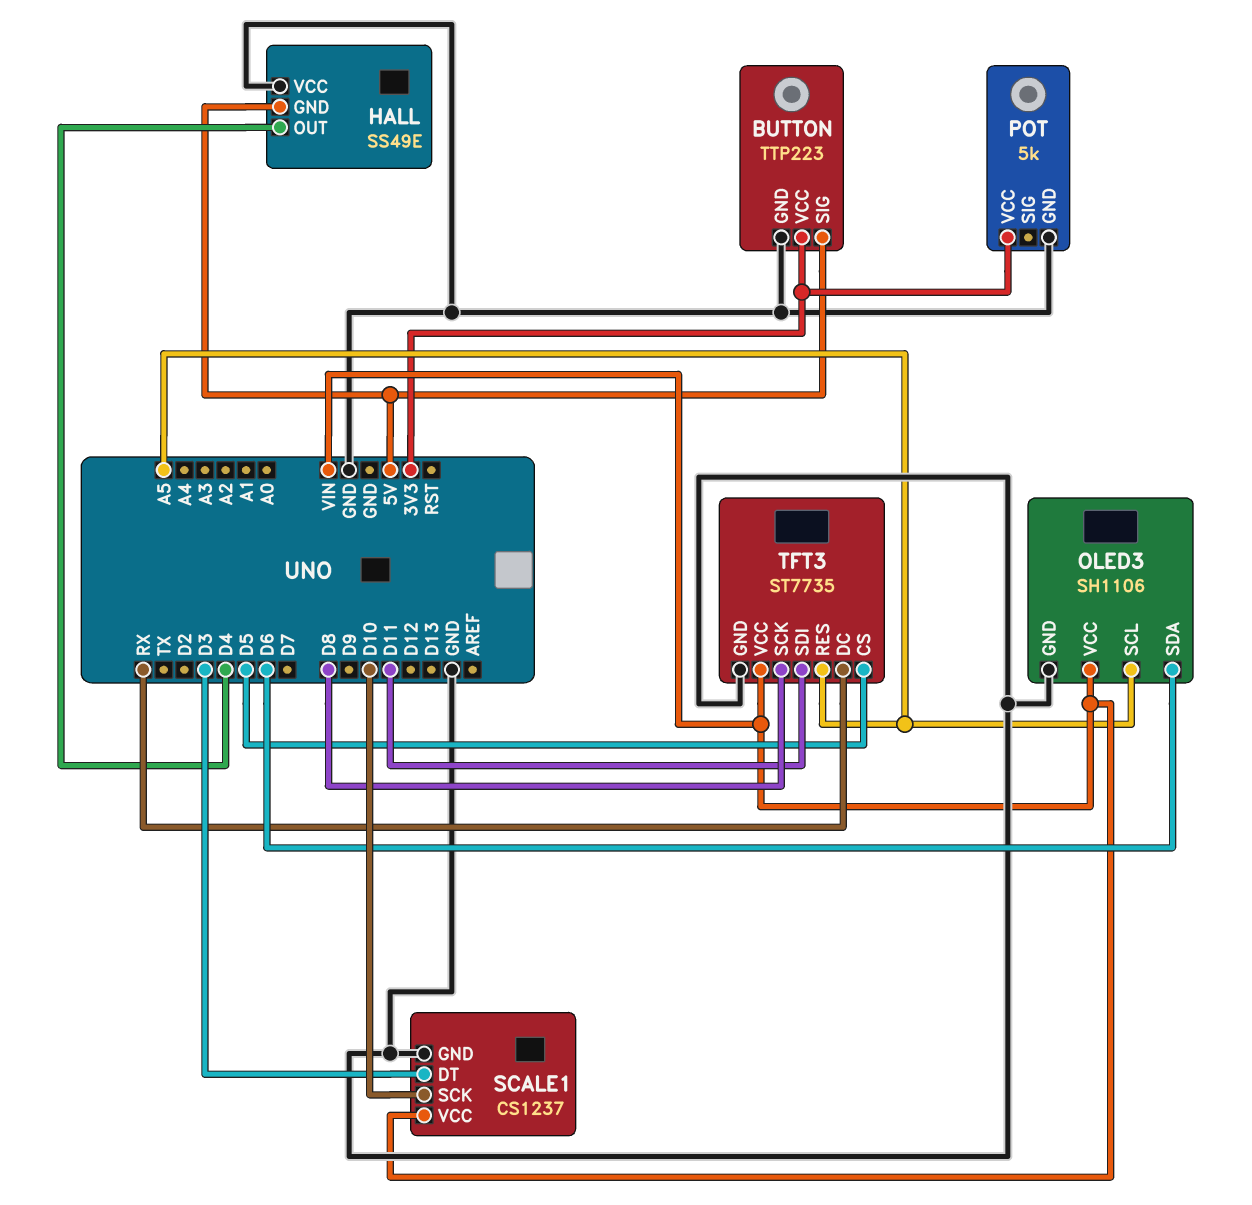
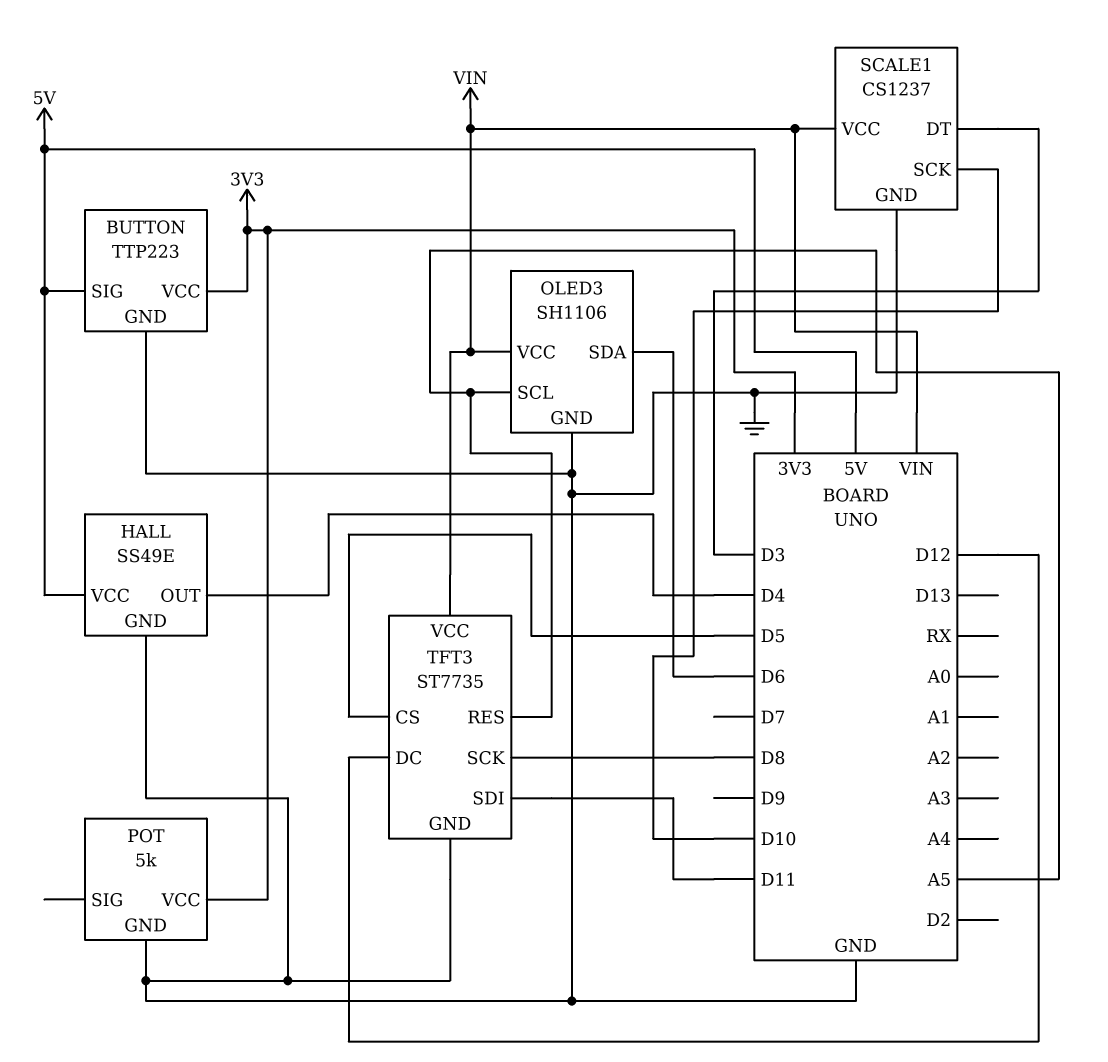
HALL pin GND: 5V -> GND
HALL pin VCC: GND -> 5V
TFT3 pin DC: RX -> D12

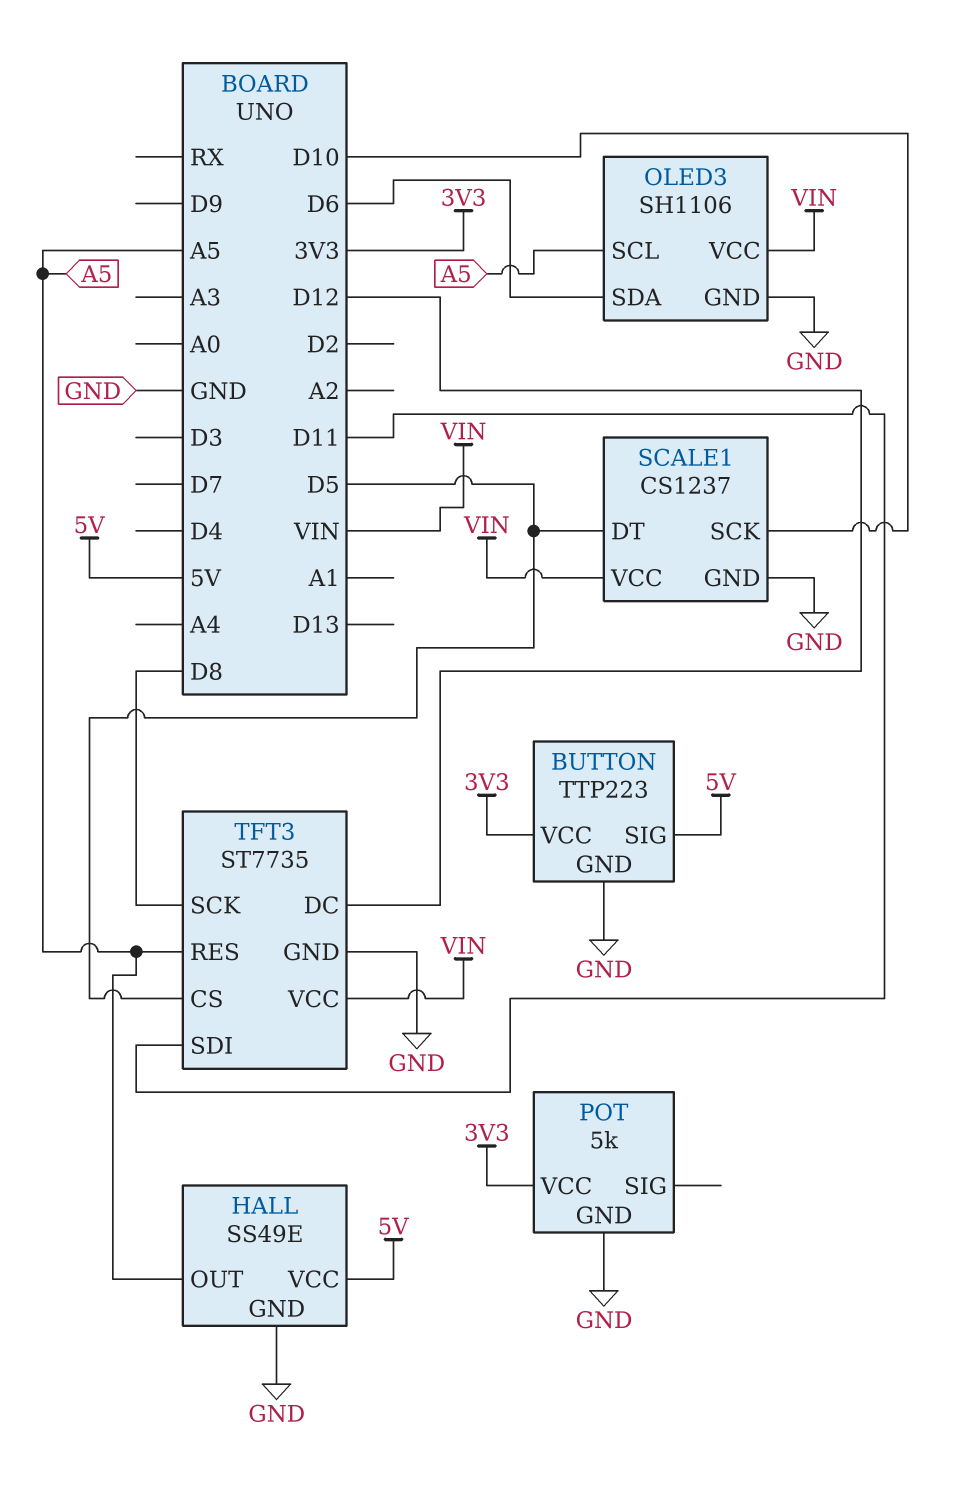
HALL pin OUT: D4 -> A5
SCALE1 pin DT: D3 -> D5

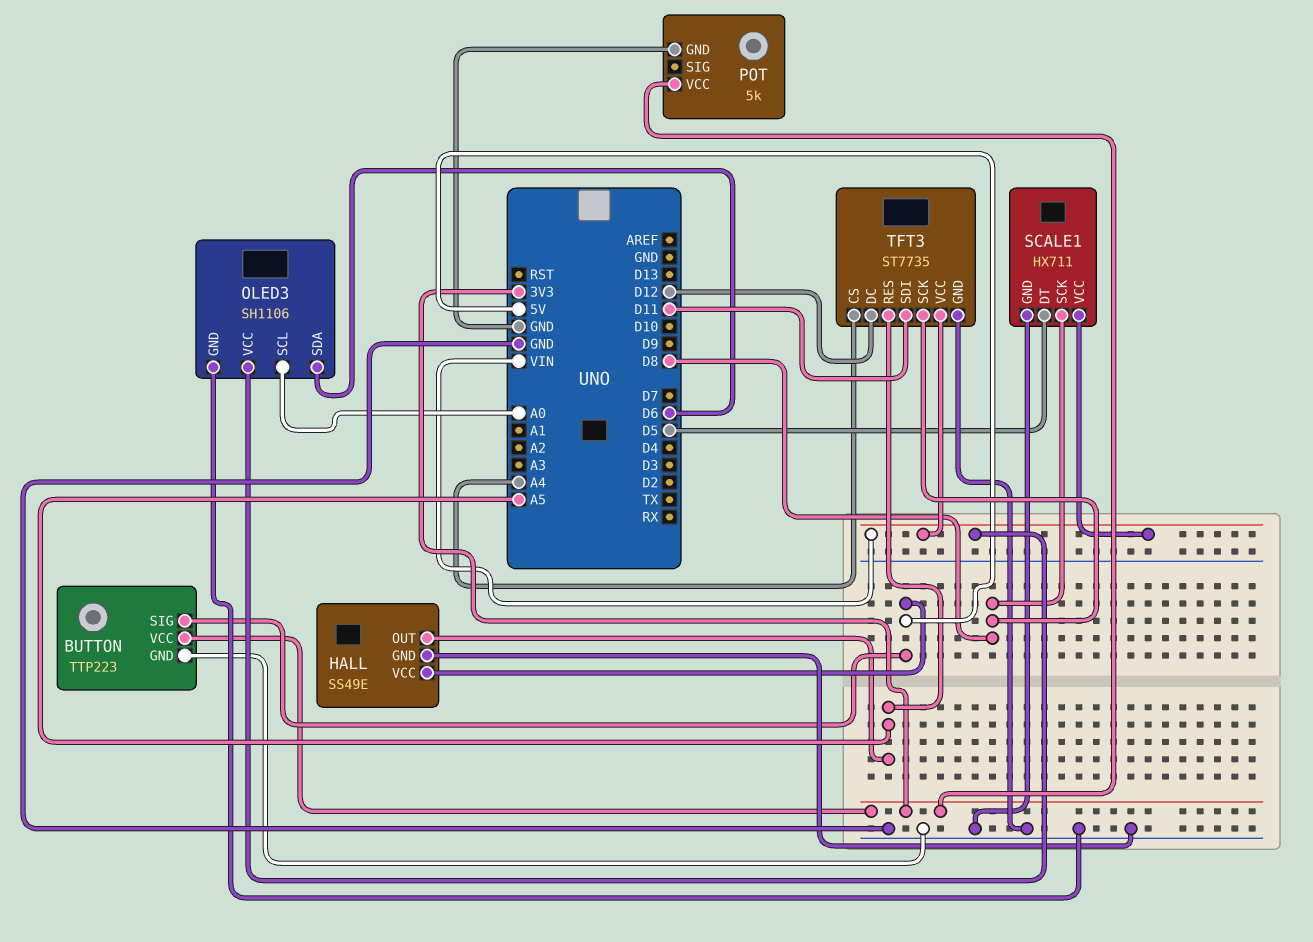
OLED3 pin SCL: A5 -> A0
SCALE1: CS1237 -> HX711
SCALE1 pin SCK: D10 -> D8
TFT3 pin CS: D5 -> A4

